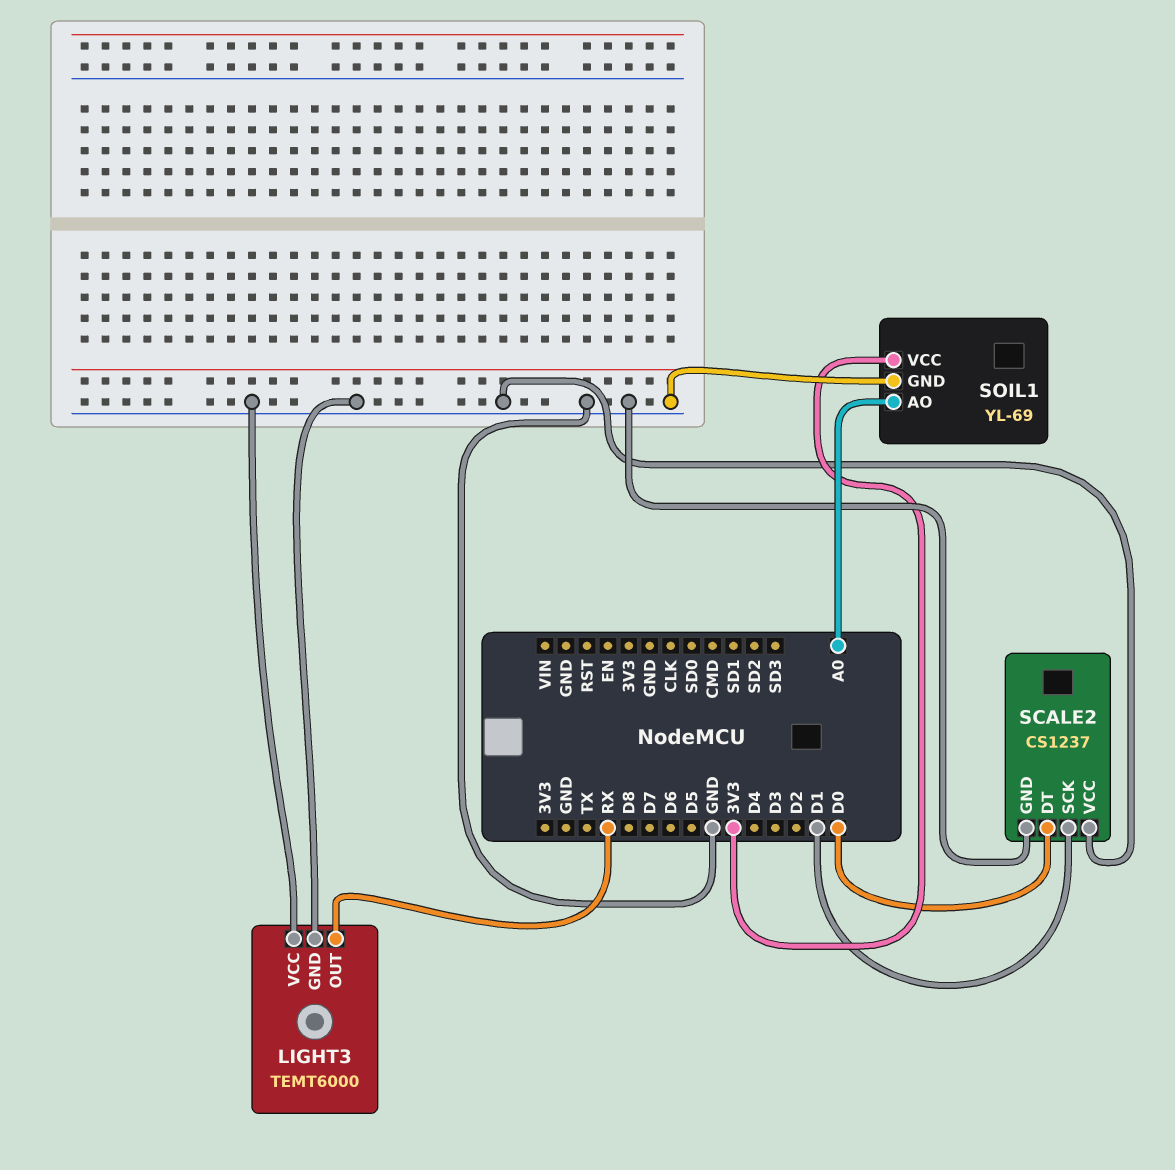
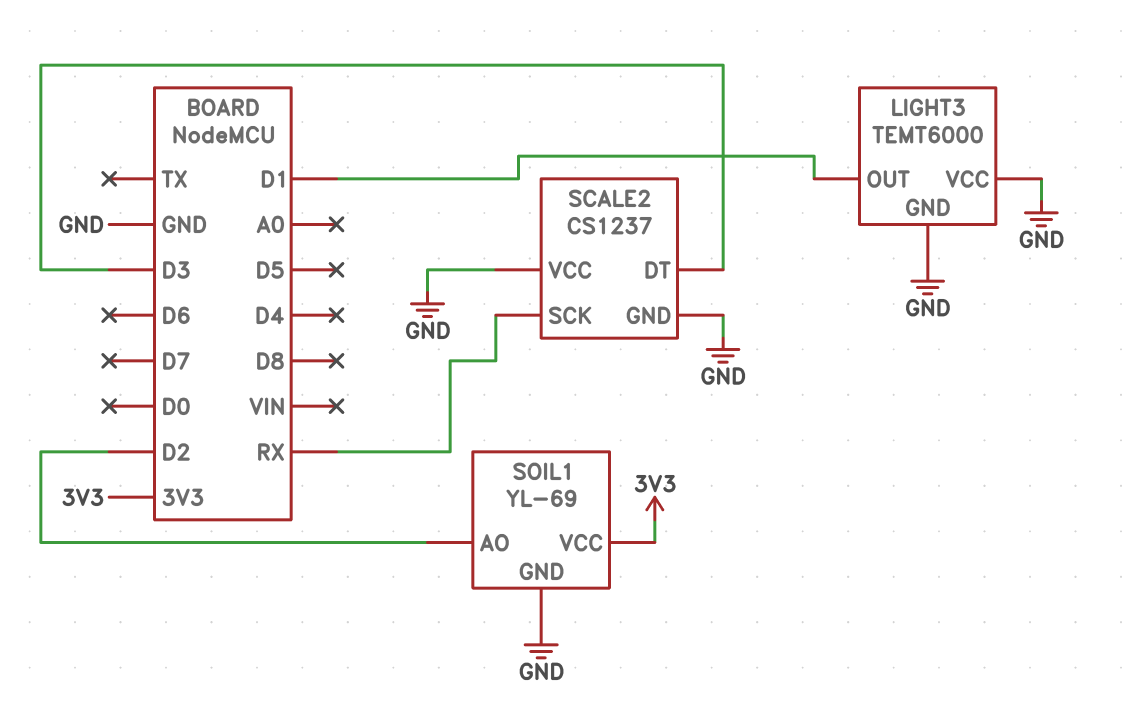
LIGHT3 pin OUT: RX -> D1
SCALE2 pin DT: D0 -> D3
SCALE2 pin SCK: D1 -> RX
SOIL1 pin AO: A0 -> D2

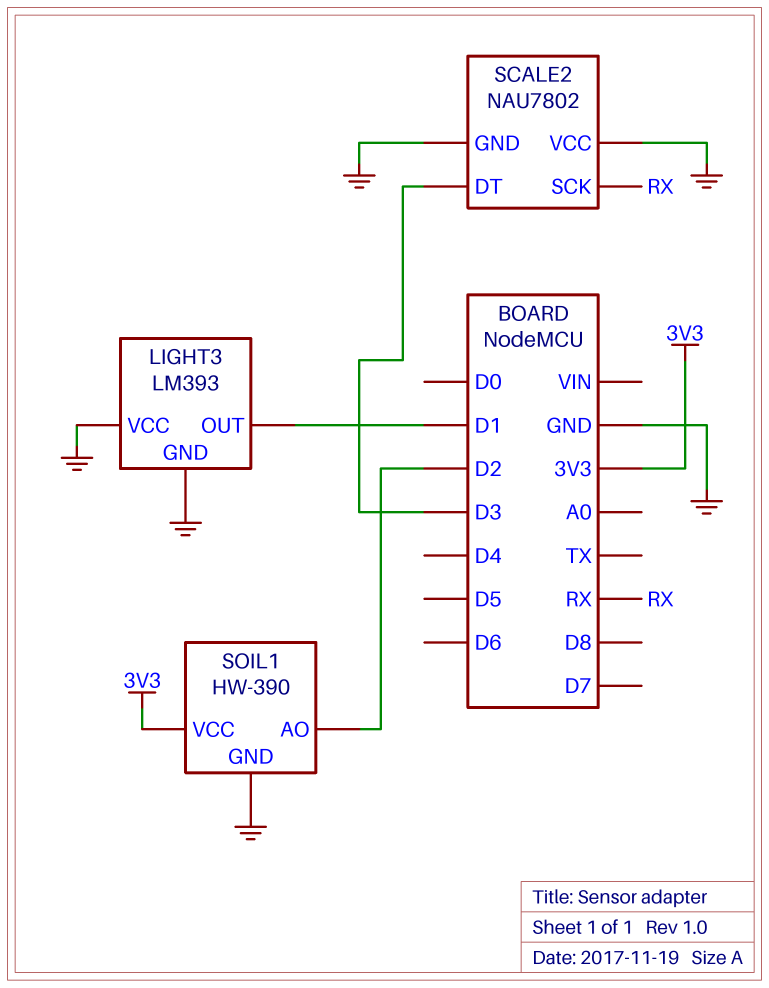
LIGHT3: TEMT6000 -> LM393
SCALE2: CS1237 -> NAU7802
SOIL1: YL-69 -> HW-390

